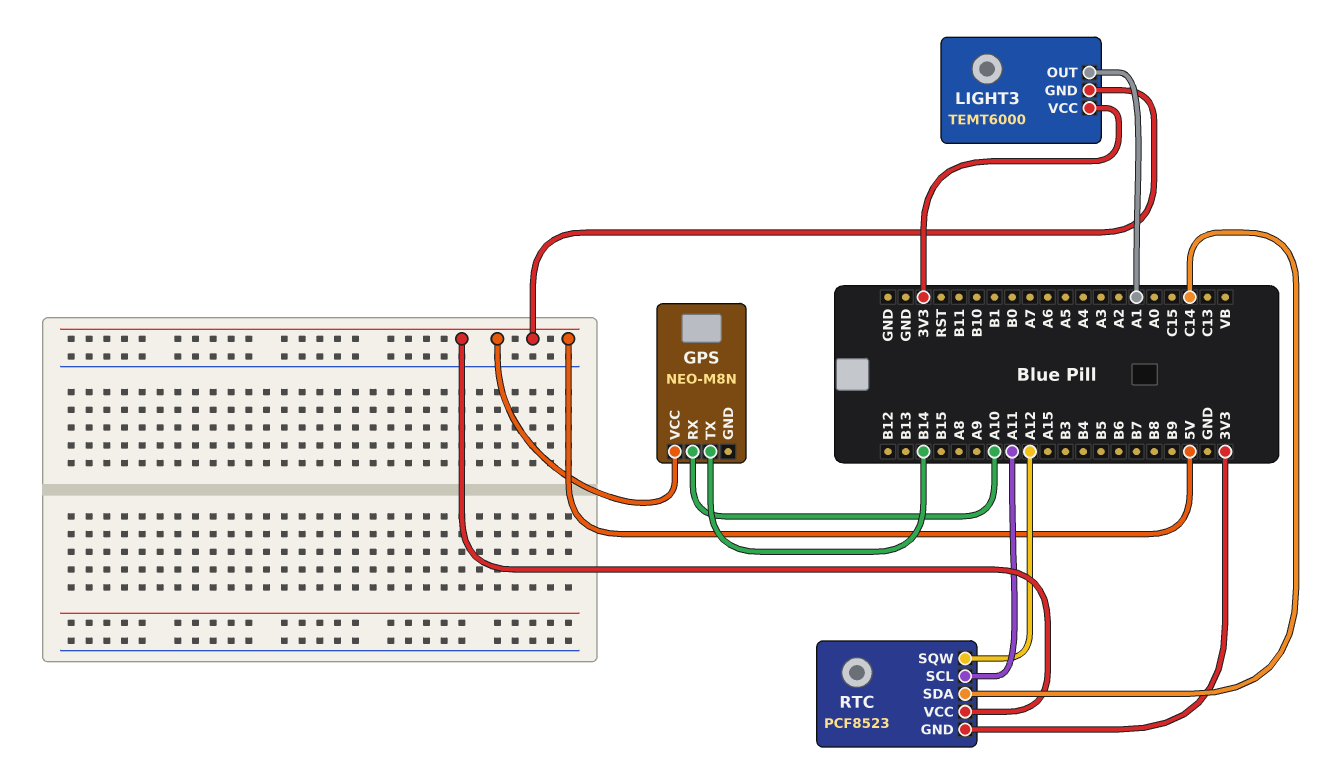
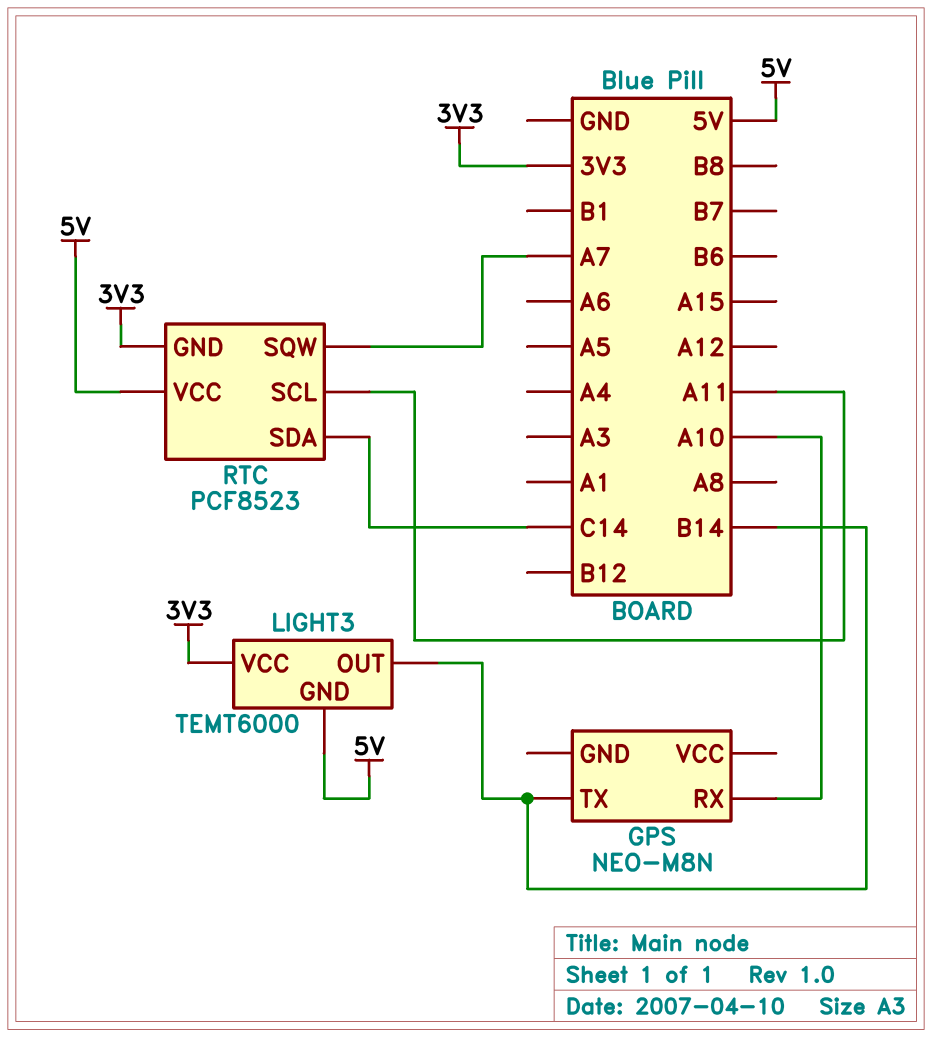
GPS pin VCC: 5V -> none
LIGHT3 pin OUT: A1 -> B14
RTC pin SQW: A12 -> A7

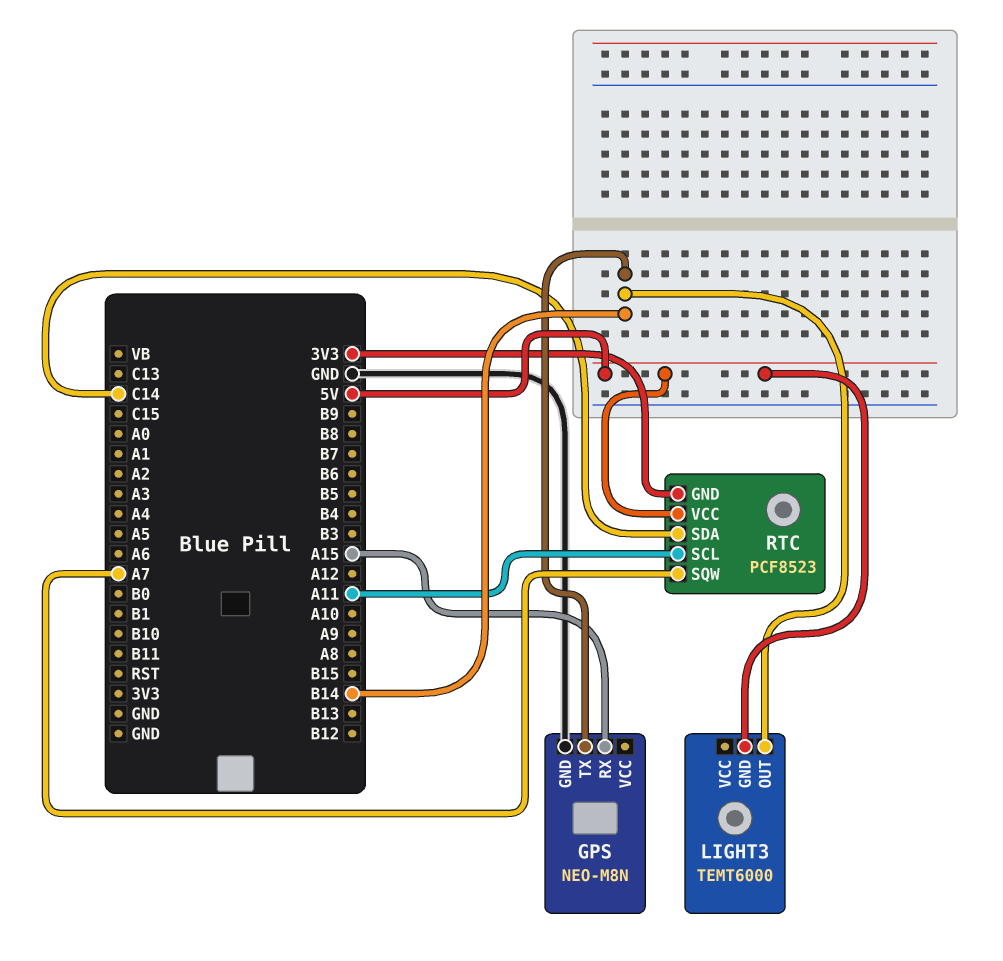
GPS pin GND: none -> GND
GPS pin RX: A10 -> A15
LIGHT3 pin VCC: 3V3 -> none

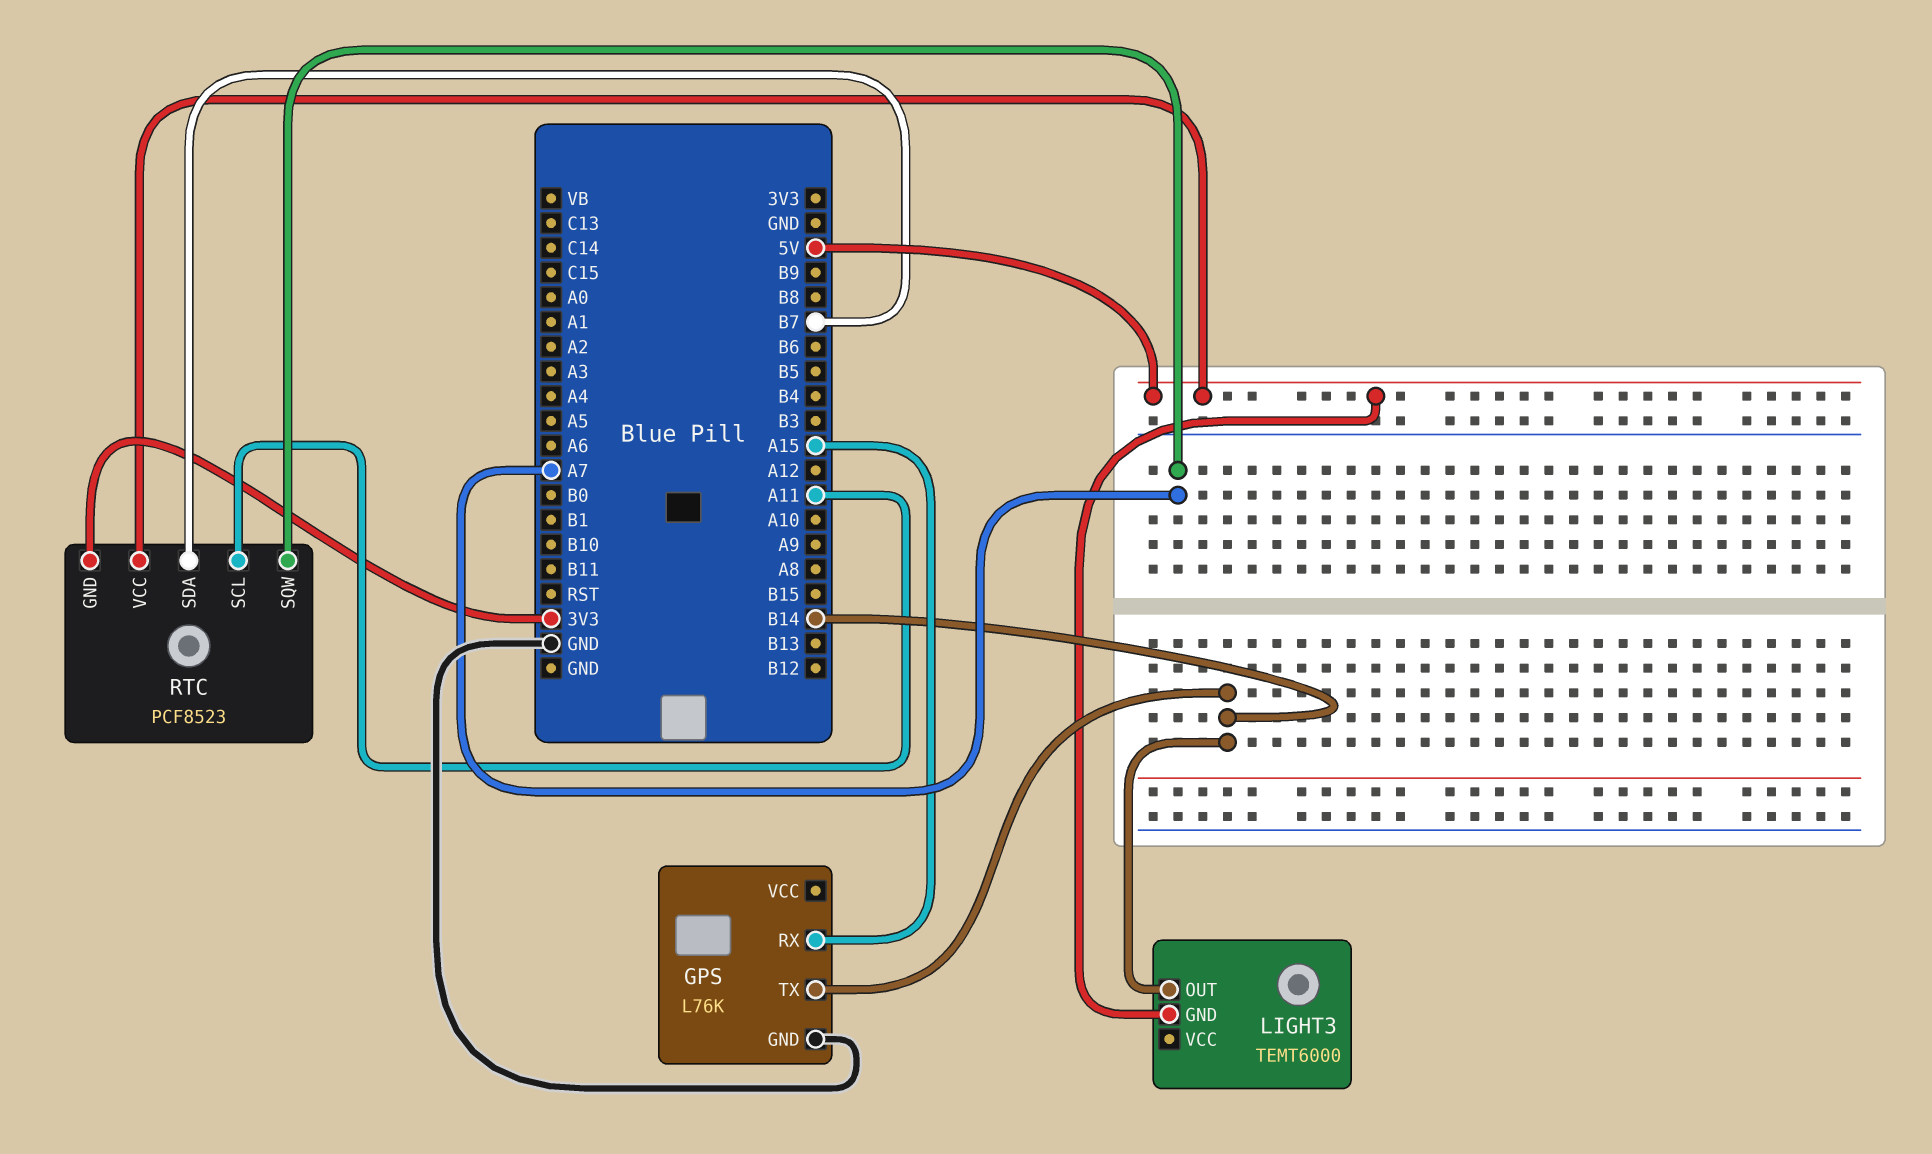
GPS: NEO-M8N -> L76K
RTC pin SDA: C14 -> B7

